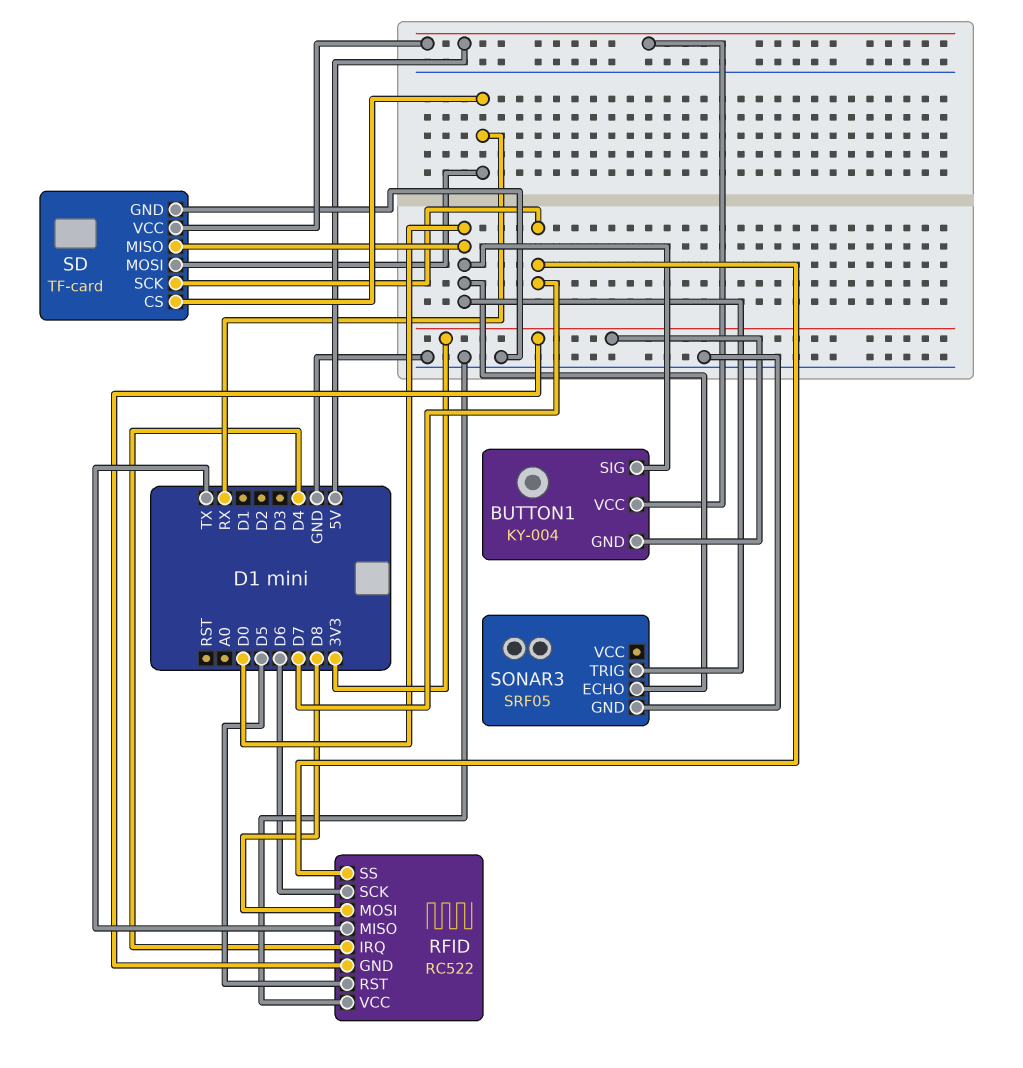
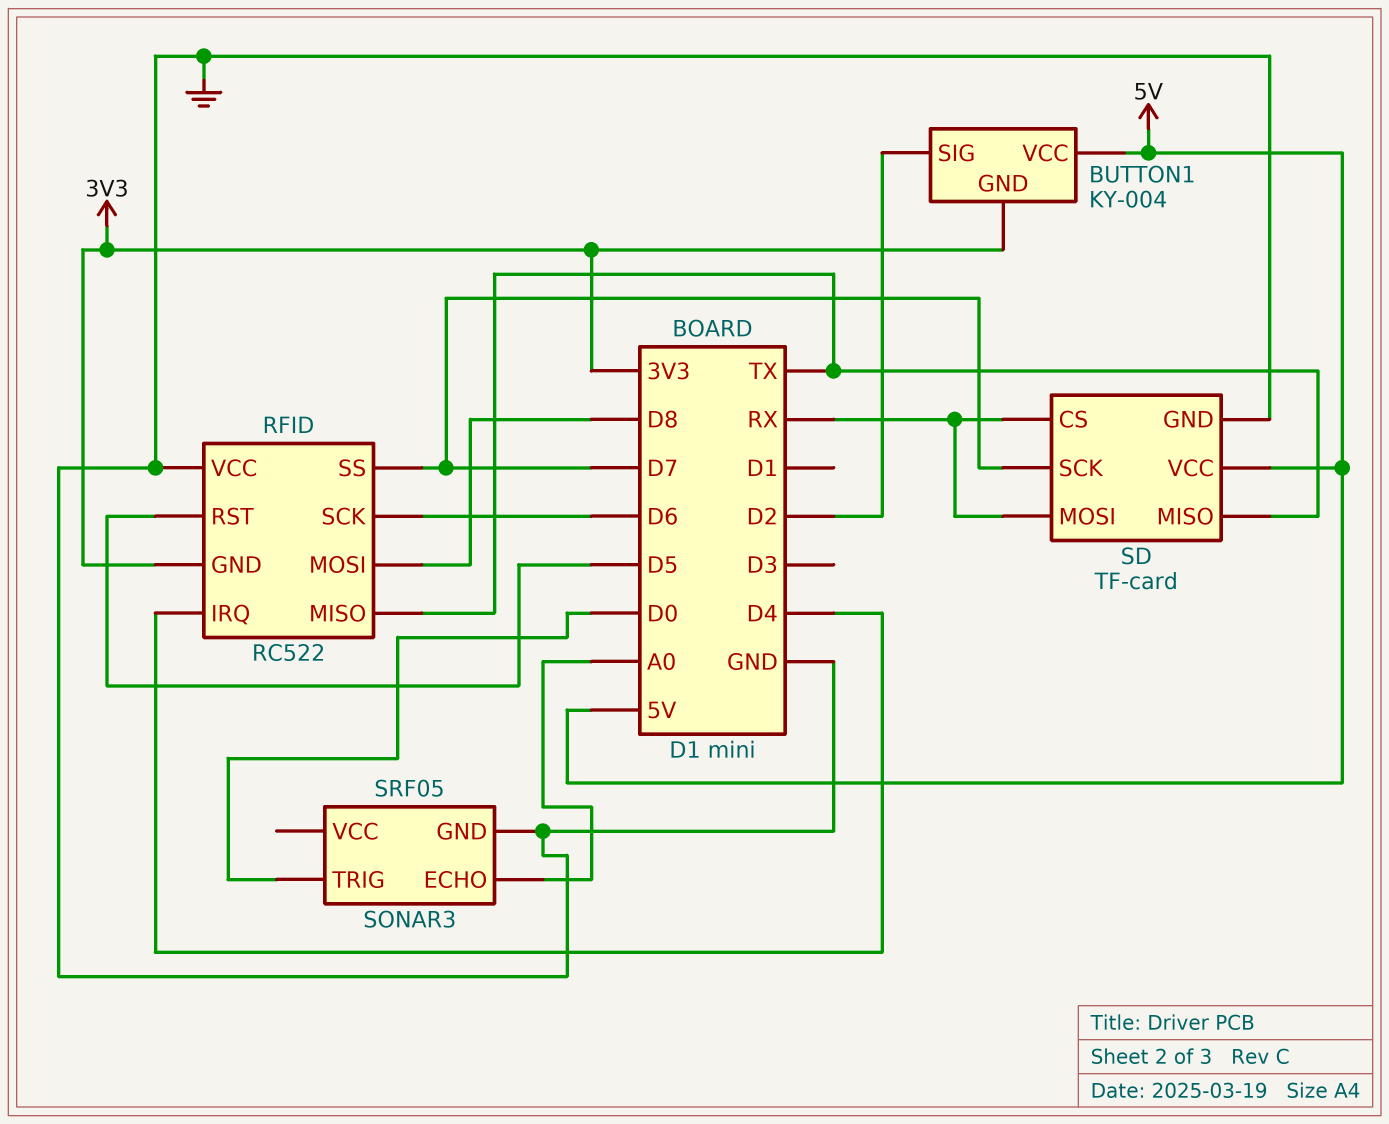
BUTTON1 pin SIG: D0 -> D2
SD pin MISO: D0 -> TX
SONAR3 pin ECHO: D0 -> A0

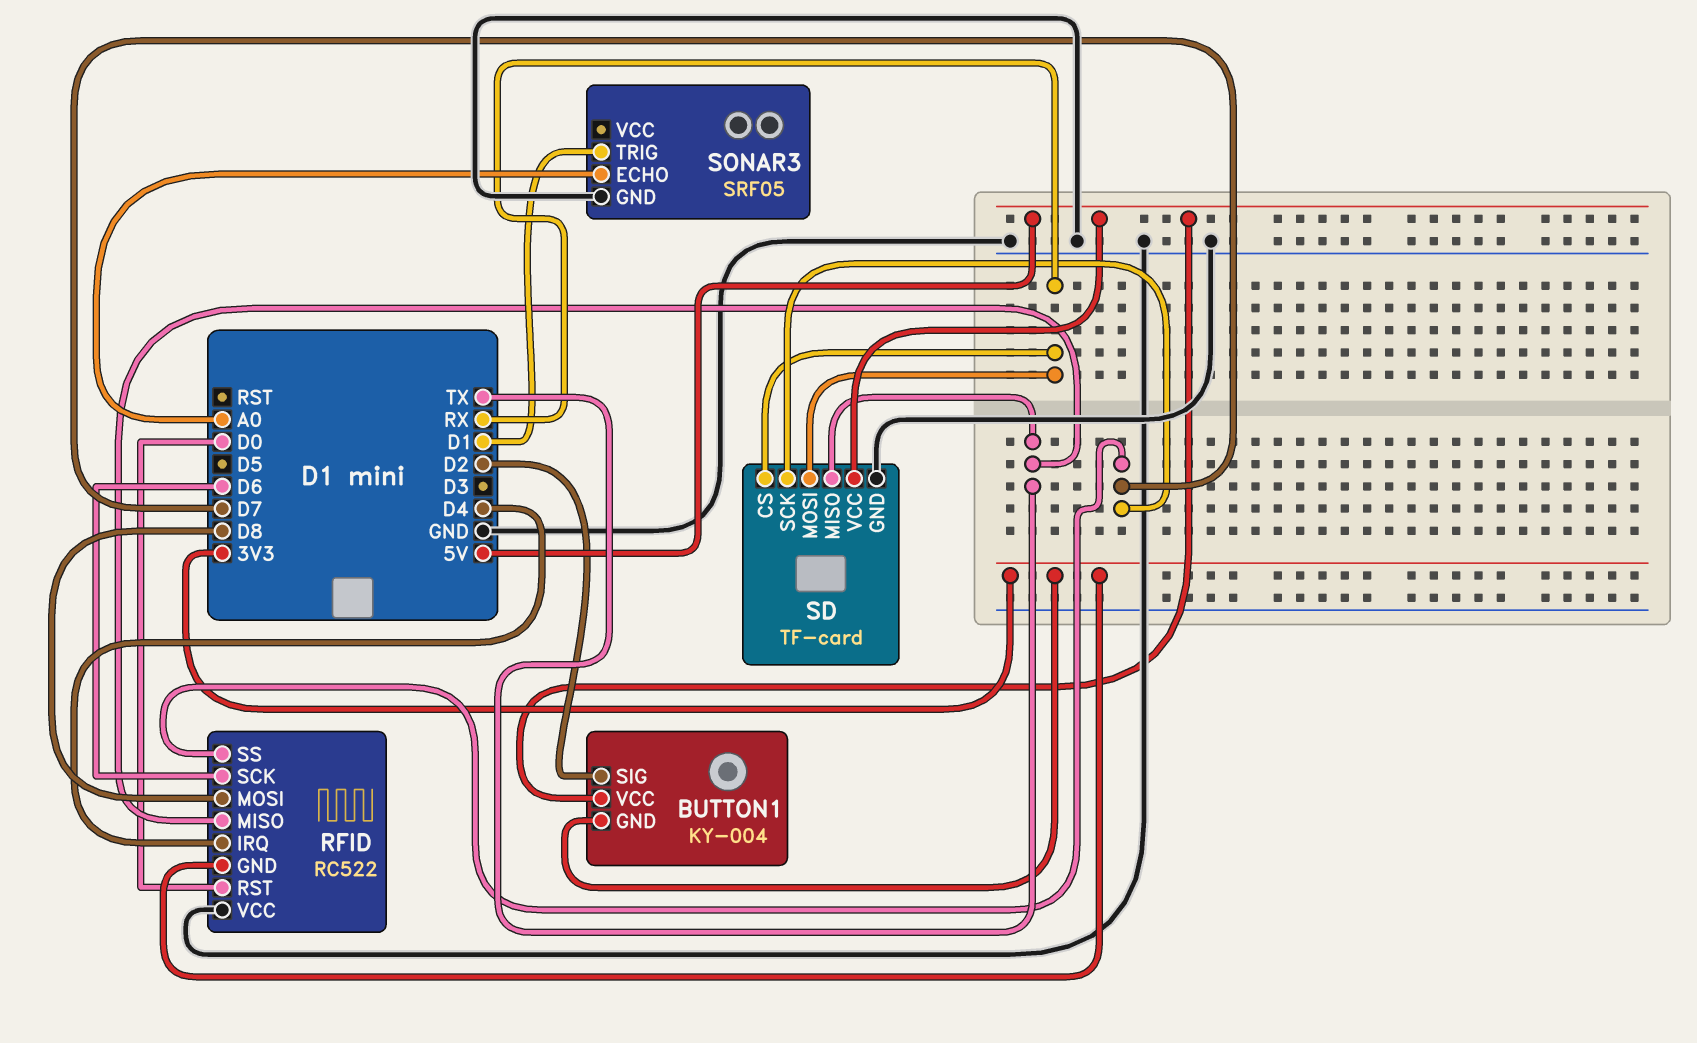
RFID pin RST: D5 -> D0
SONAR3 pin TRIG: D0 -> D1

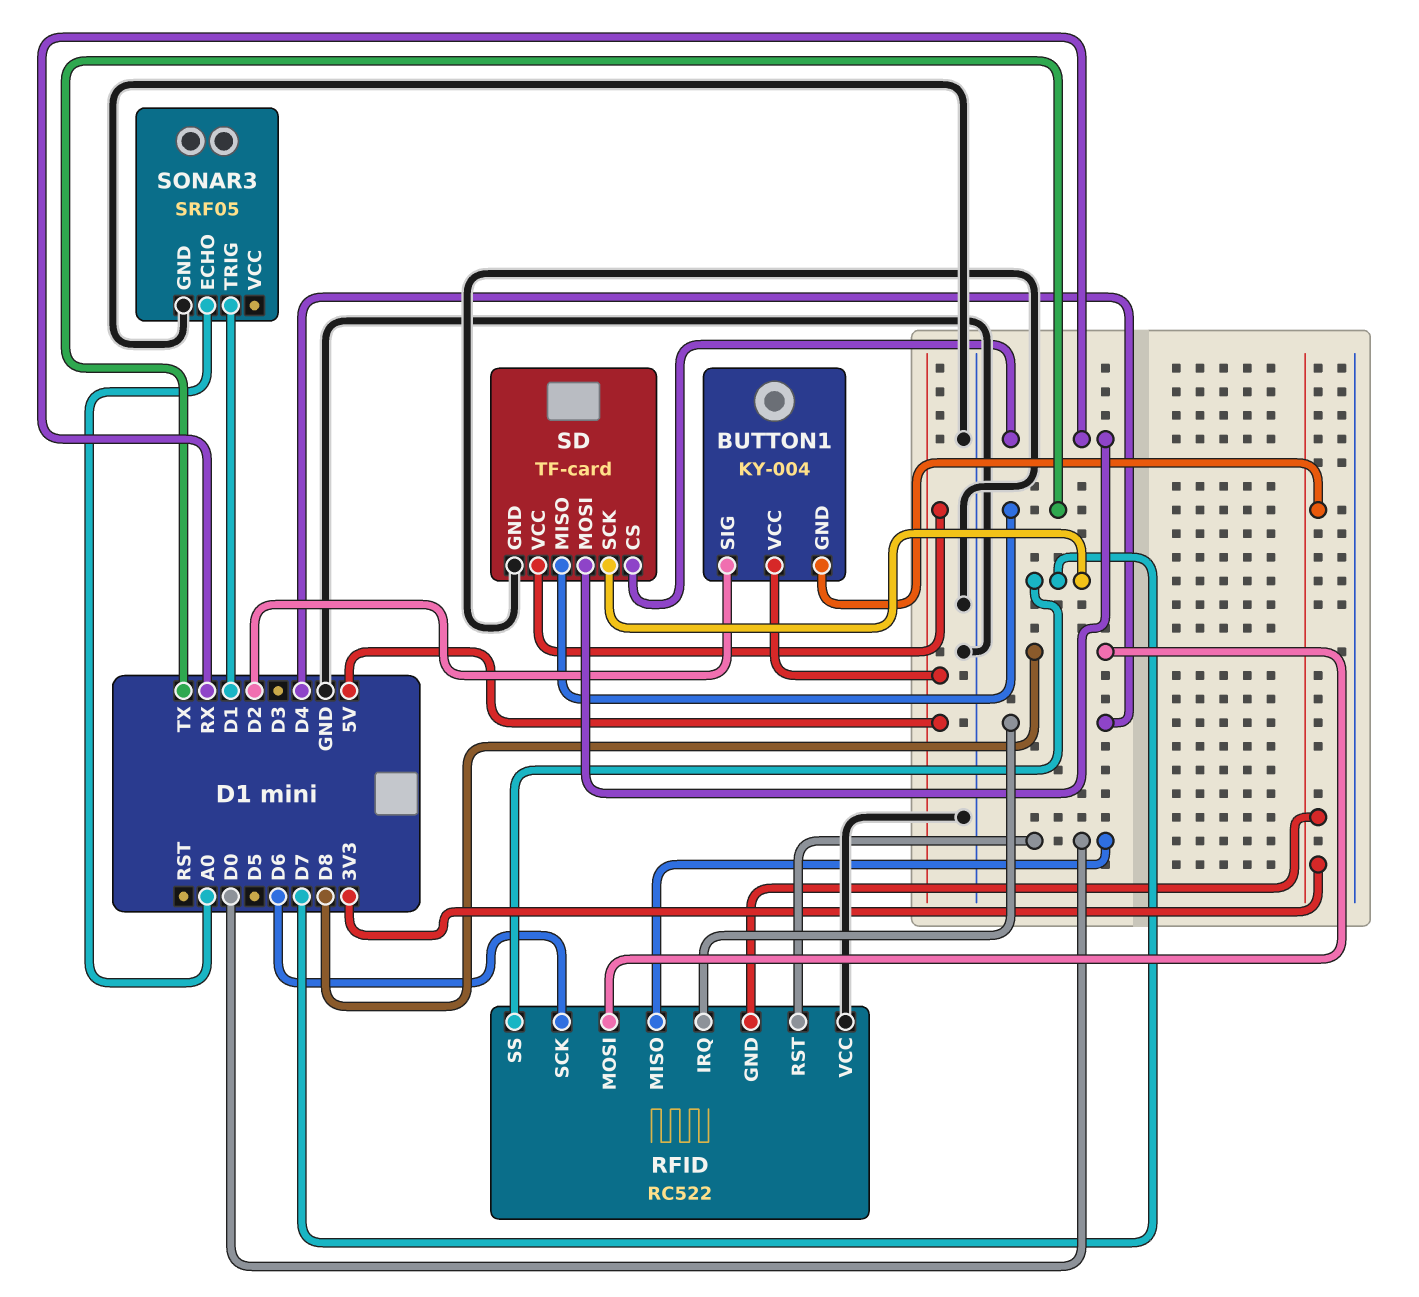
RFID pin MISO: TX -> D0

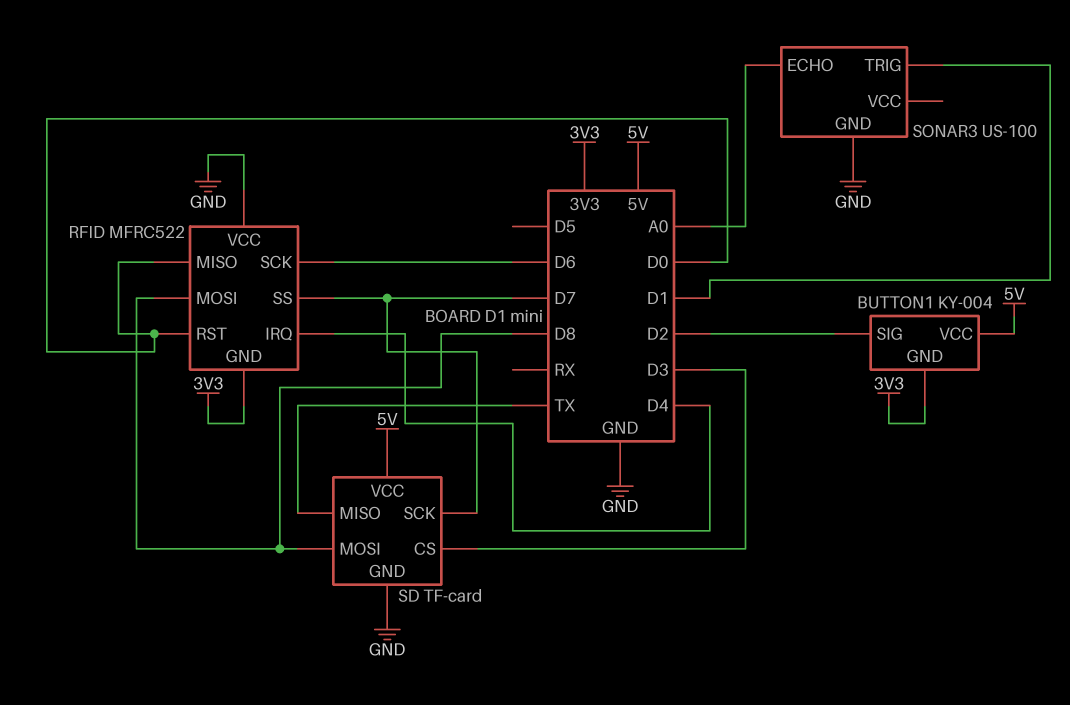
RFID: RC522 -> MFRC522
SD pin CS: RX -> D3
SD pin MOSI: RX -> D8
SONAR3: SRF05 -> US-100

